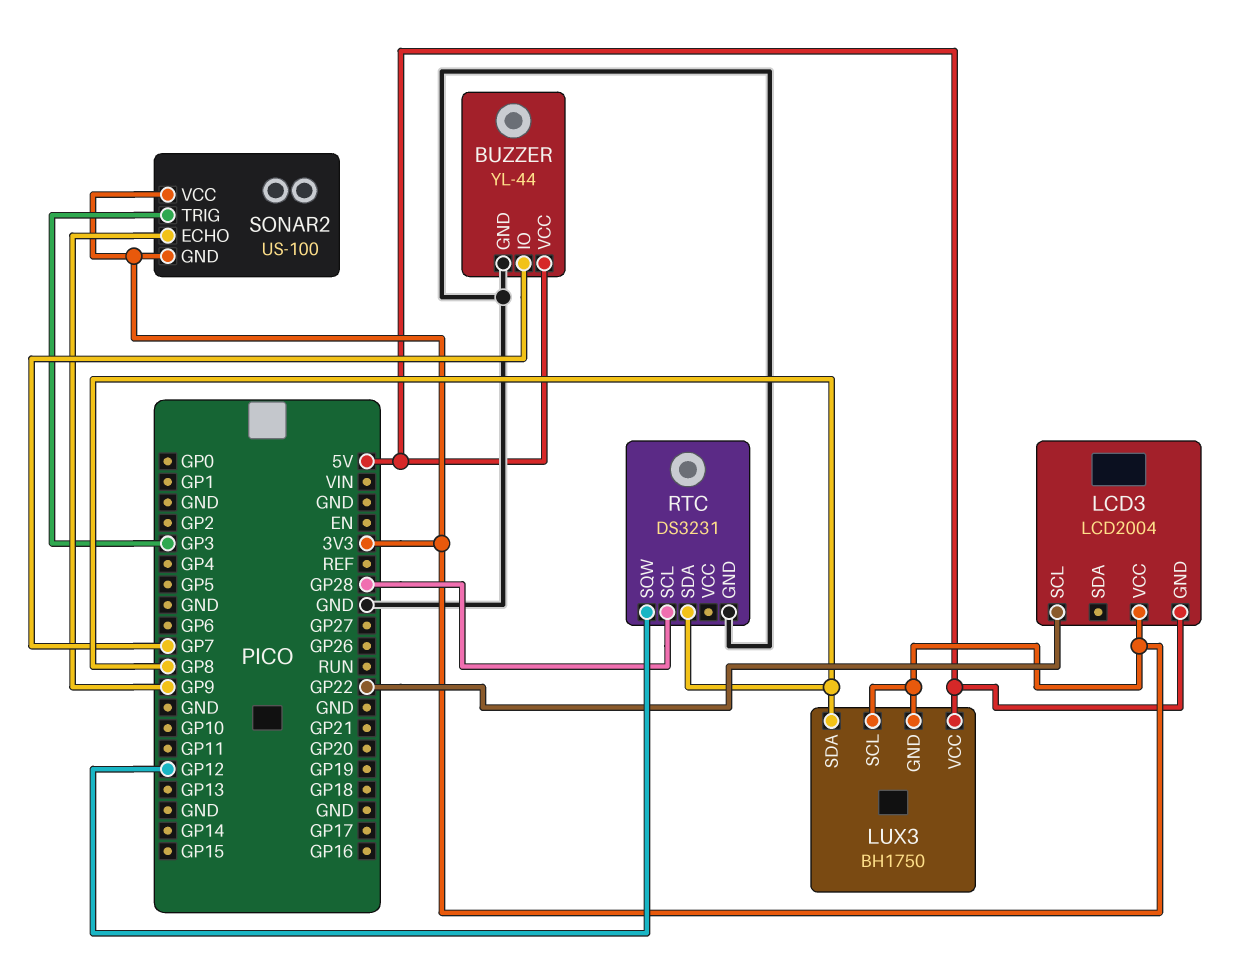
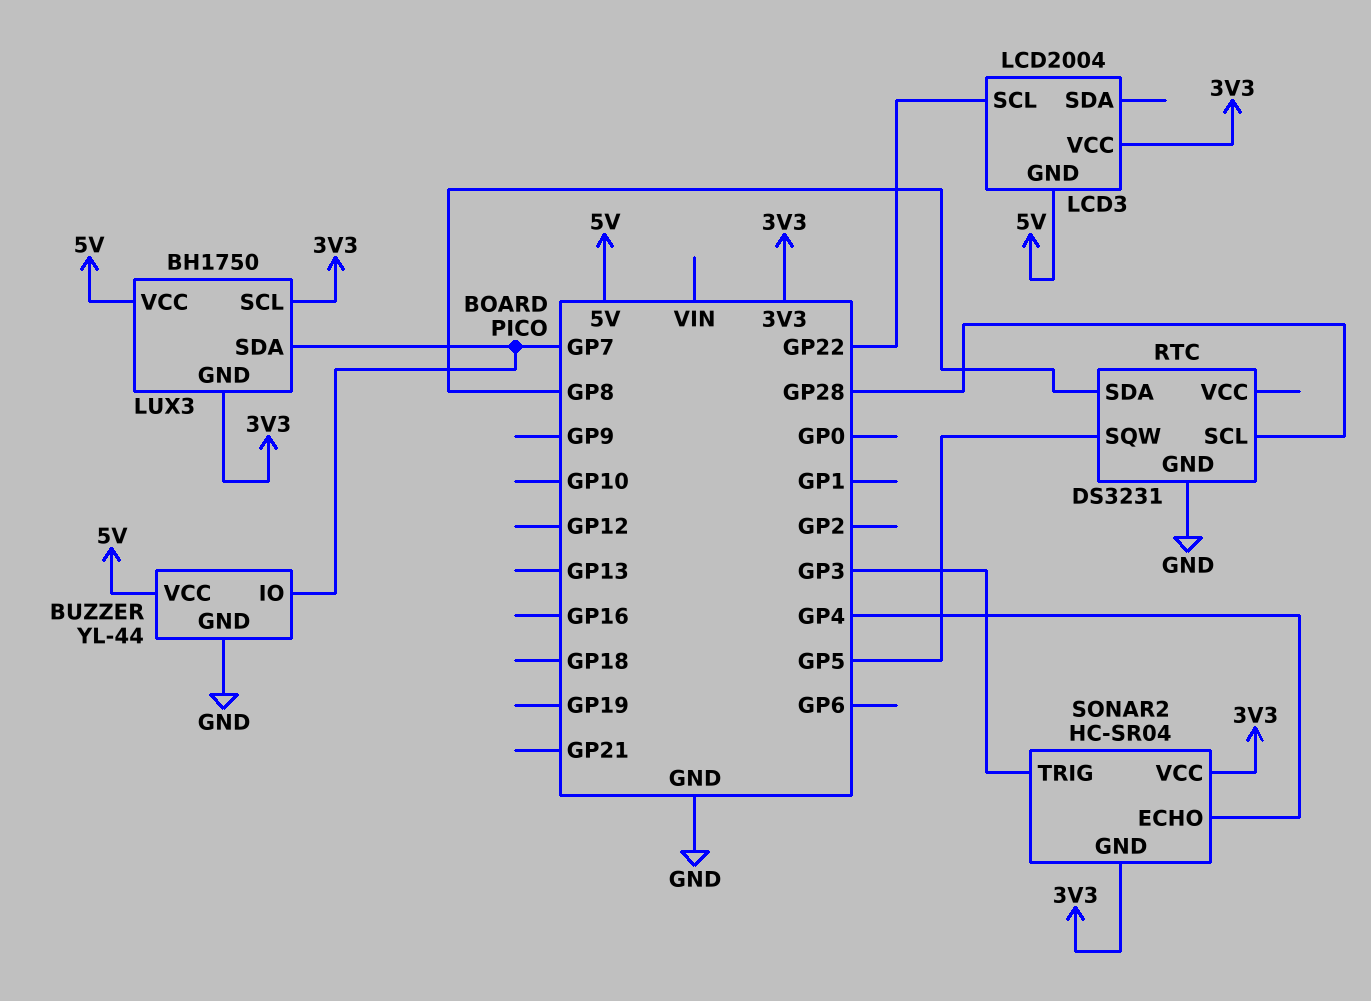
LUX3 pin SDA: GP8 -> GP7
RTC pin SQW: GP12 -> GP5
SONAR2: US-100 -> HC-SR04
SONAR2 pin ECHO: GP9 -> GP4

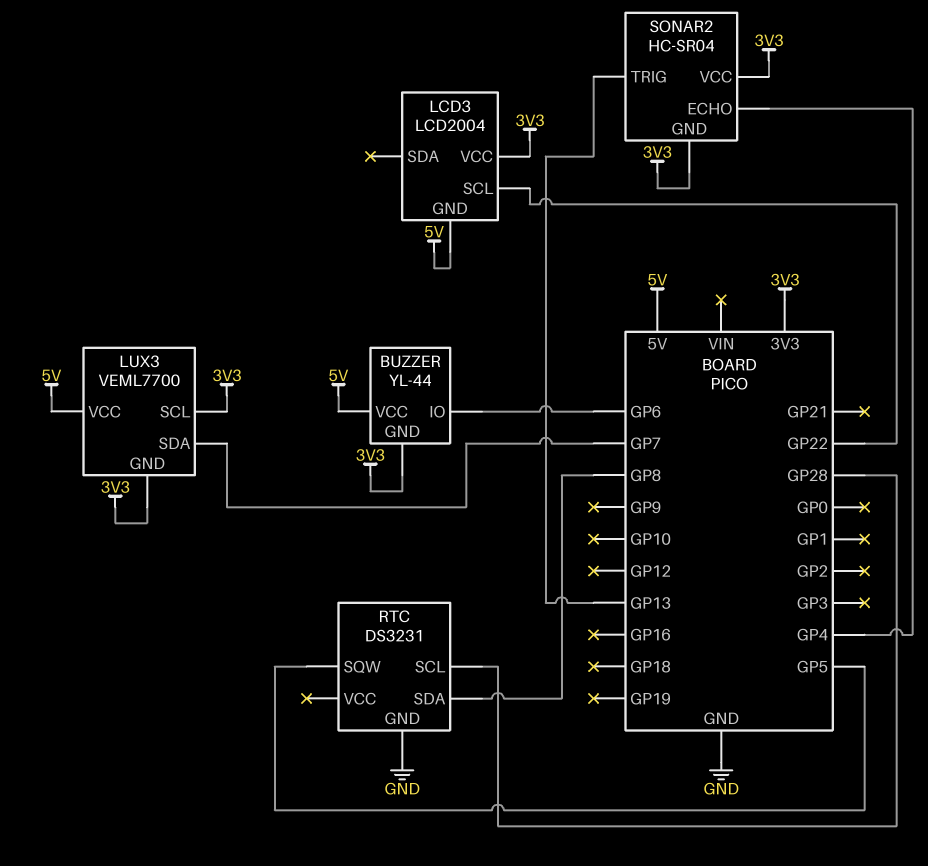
BUZZER pin GND: GND -> 3V3
BUZZER pin IO: GP7 -> GP6
LUX3: BH1750 -> VEML7700
SONAR2 pin TRIG: GP3 -> GP13

